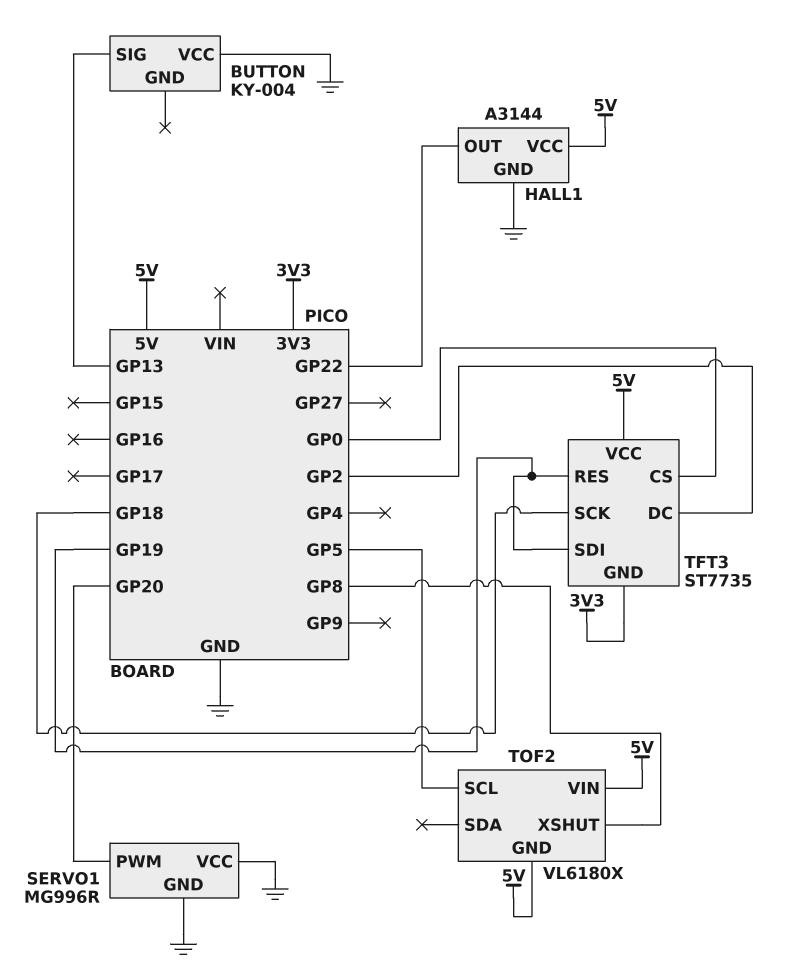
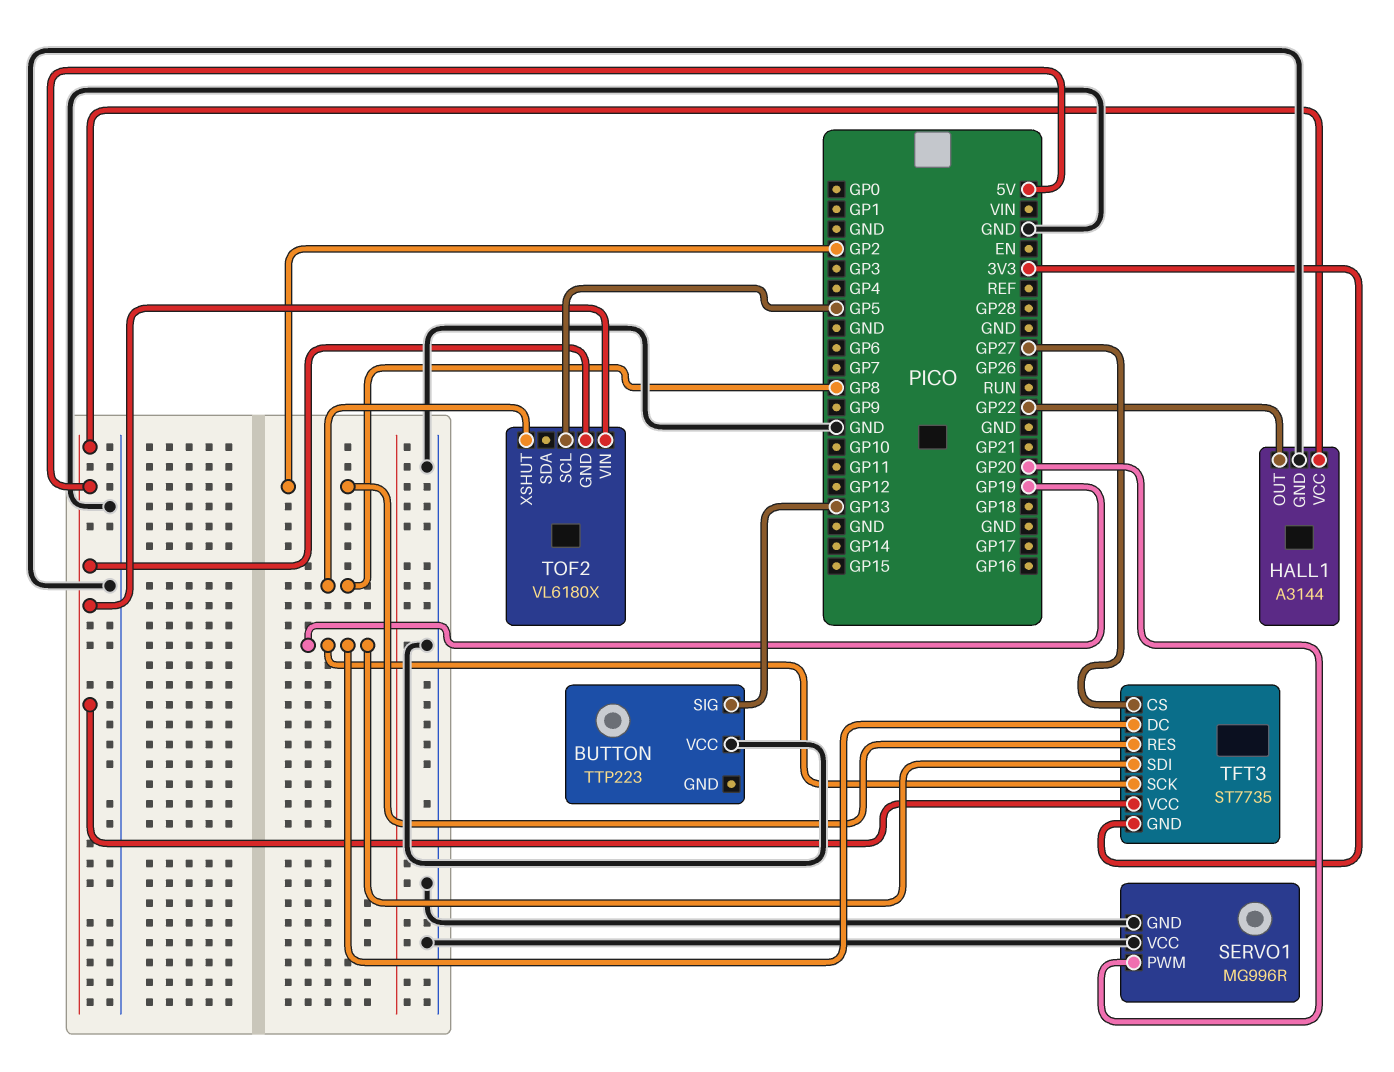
BUTTON: KY-004 -> TTP223
TFT3 pin CS: GP0 -> GP27
TFT3 pin DC: GP2 -> GP19
TFT3 pin RES: GP19 -> GP2
TFT3 pin SCK: GP18 -> GP19

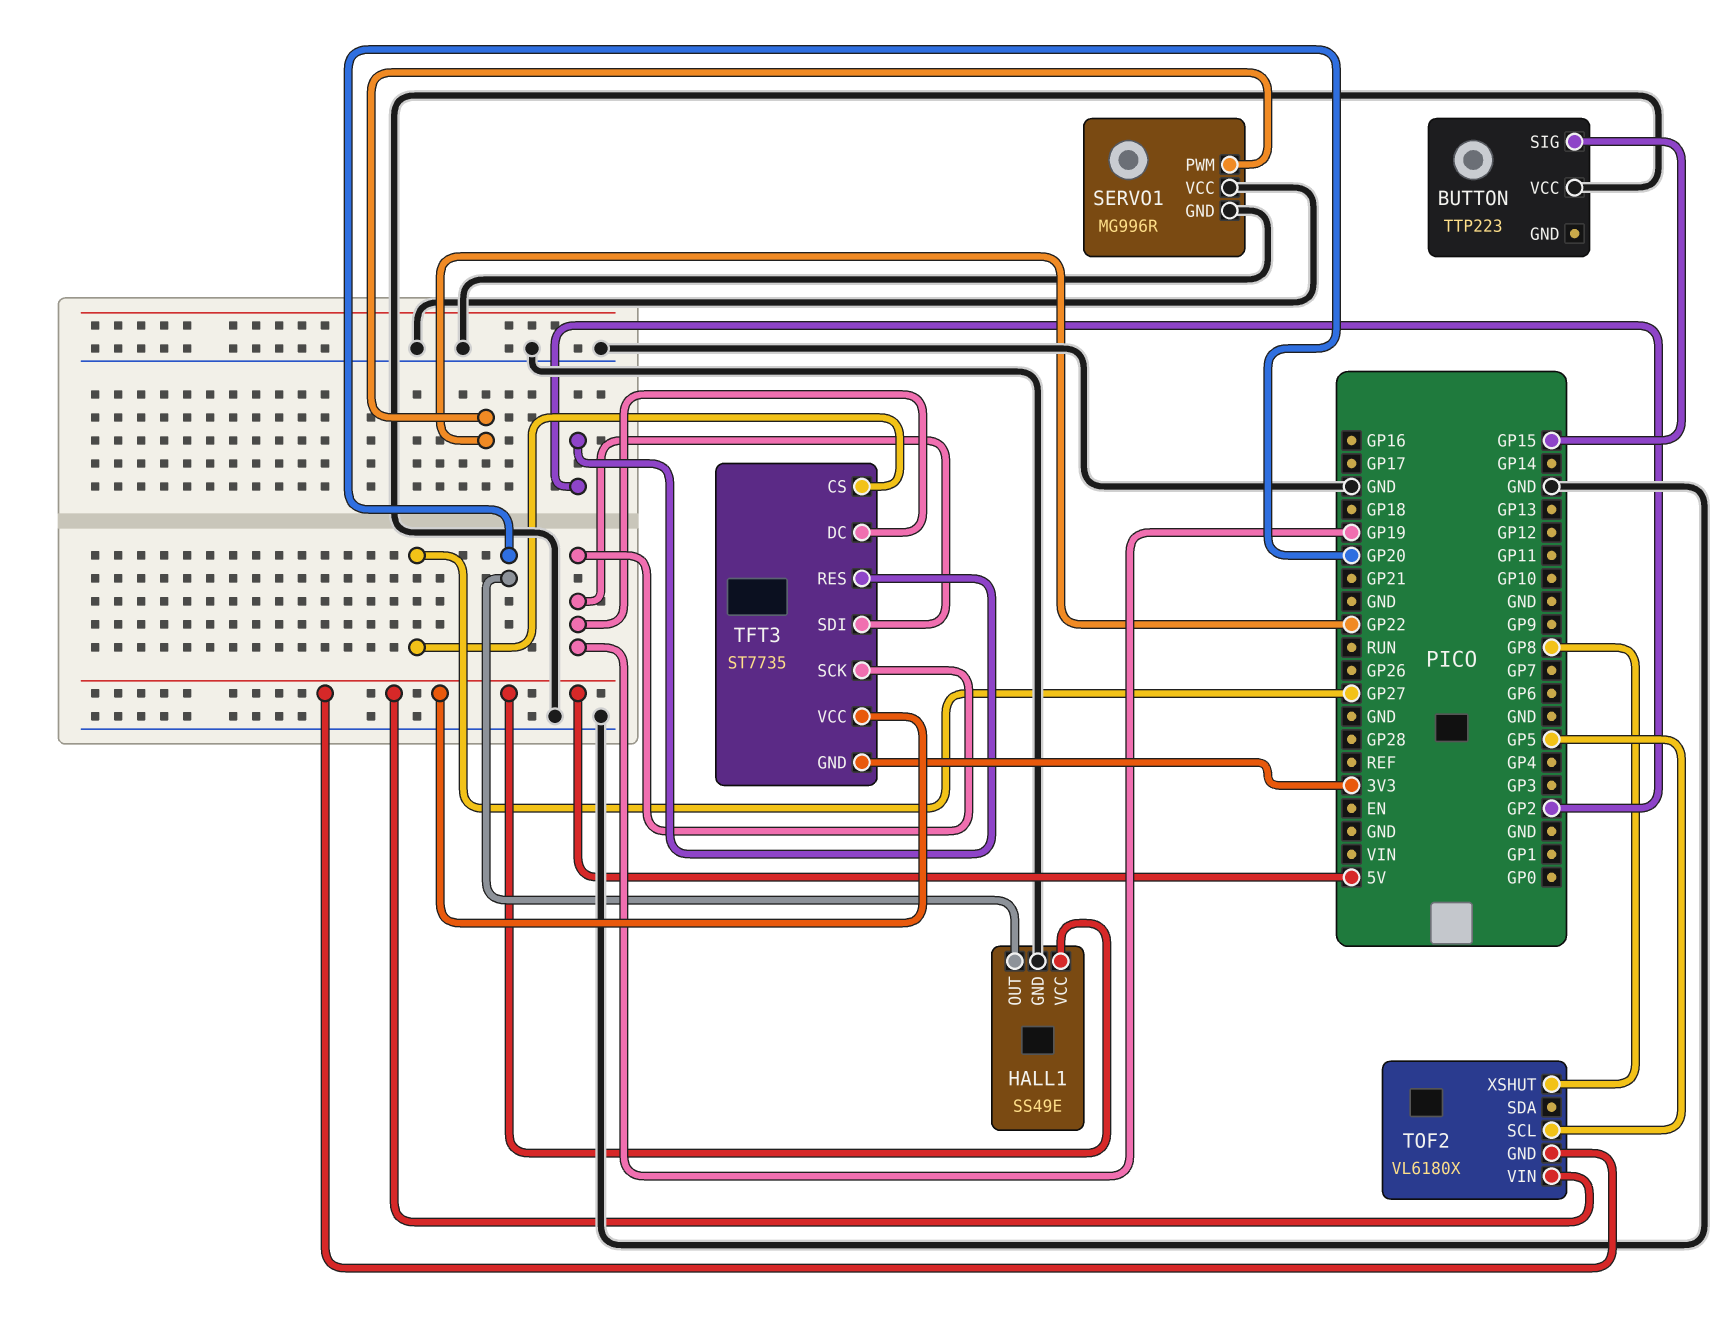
BUTTON pin SIG: GP13 -> GP15
HALL1: A3144 -> SS49E
HALL1 pin OUT: GP22 -> GP20
SERVO1 pin PWM: GP20 -> GP22

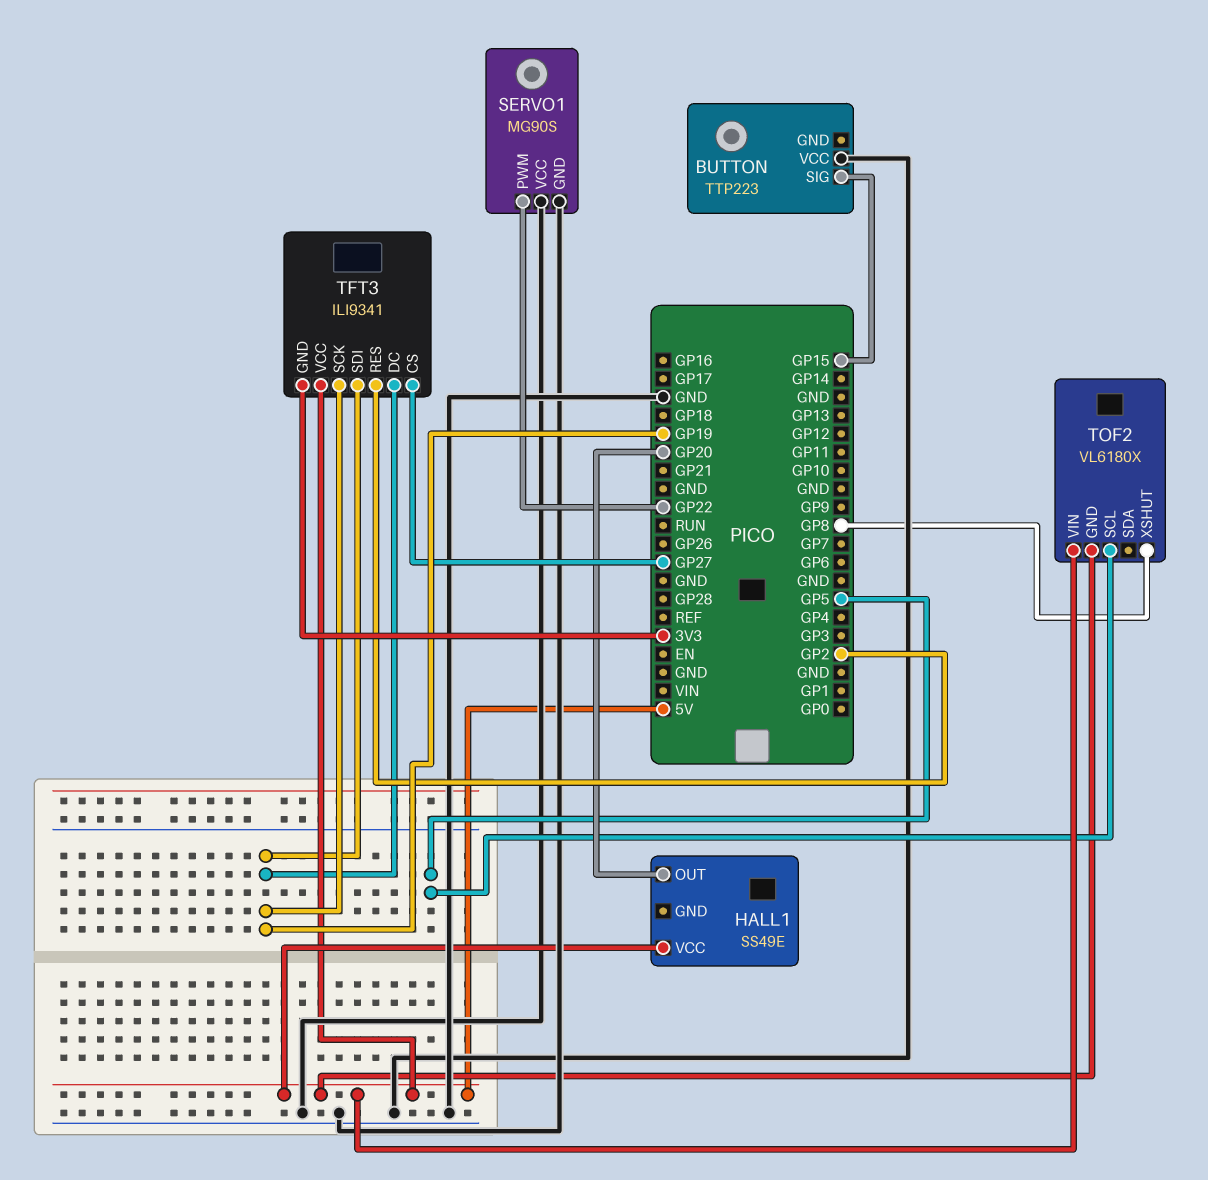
HALL1 pin GND: GND -> none
SERVO1: MG996R -> MG90S
TFT3: ST7735 -> ILI9341

